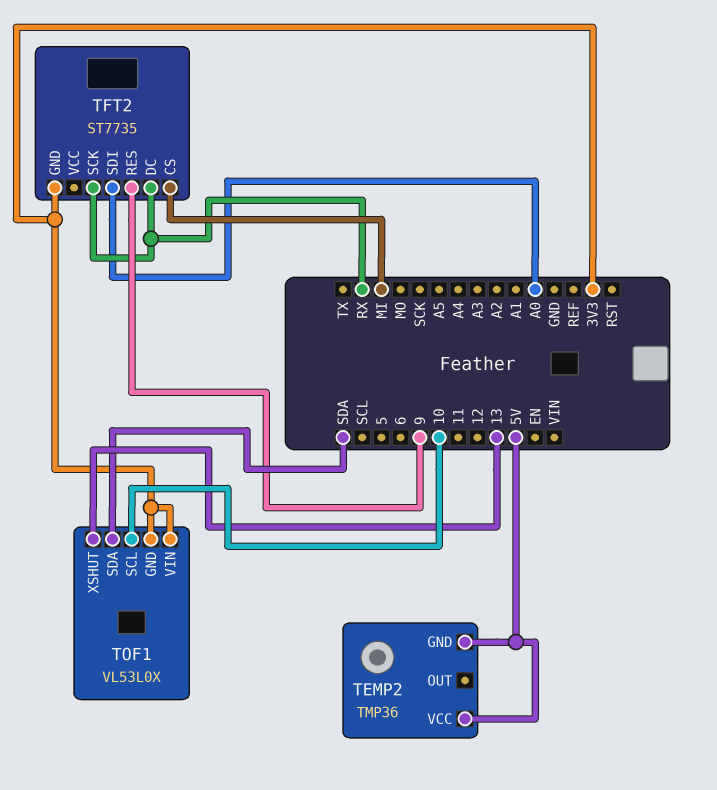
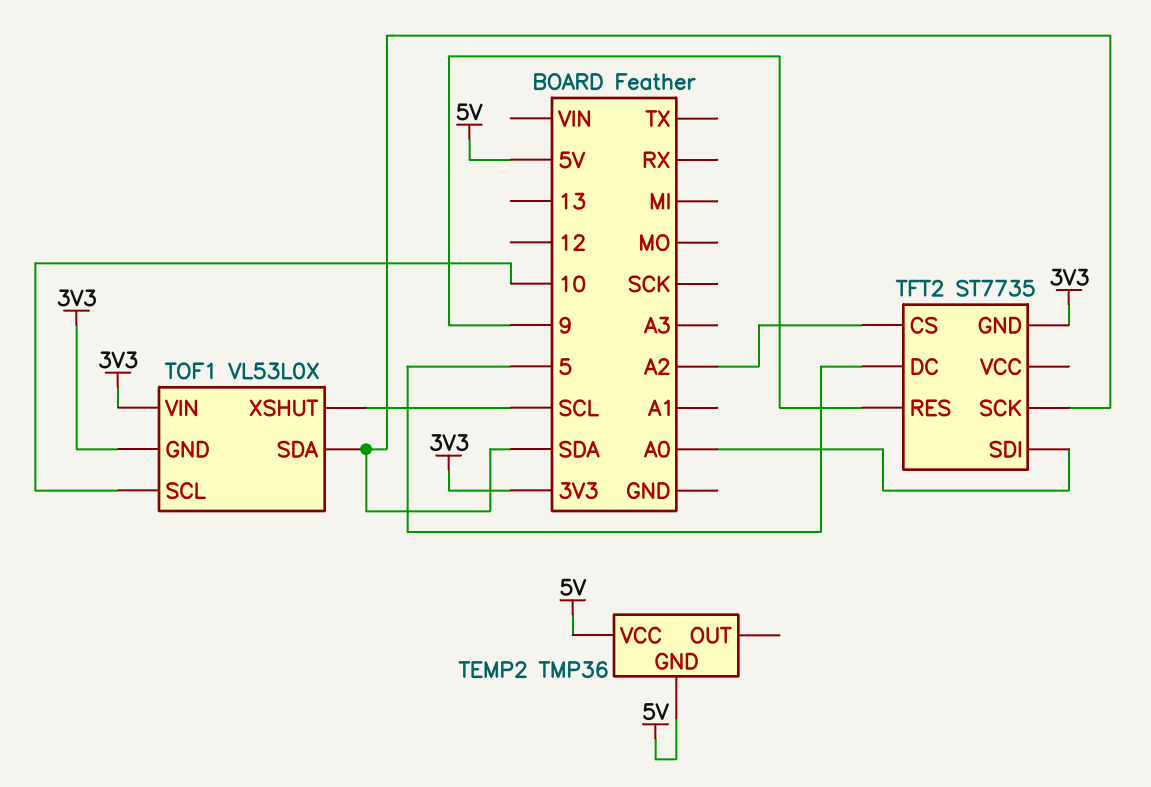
TFT2 pin CS: MI -> A2
TFT2 pin DC: RX -> 5
TFT2 pin SCK: RX -> SDA
TOF1 pin XSHUT: 13 -> SCL

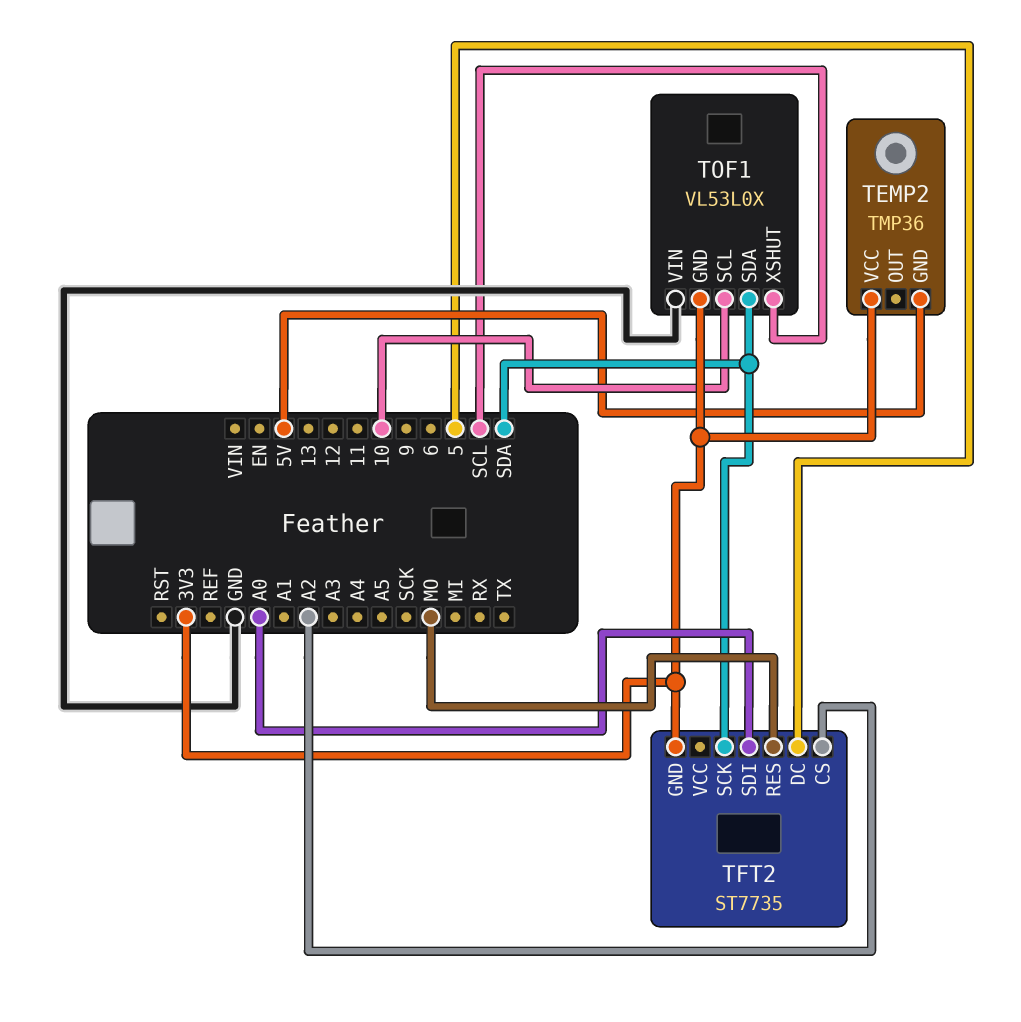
TEMP2 pin VCC: 5V -> 3V3
TFT2 pin RES: 9 -> MO
TOF1 pin VIN: 3V3 -> GND

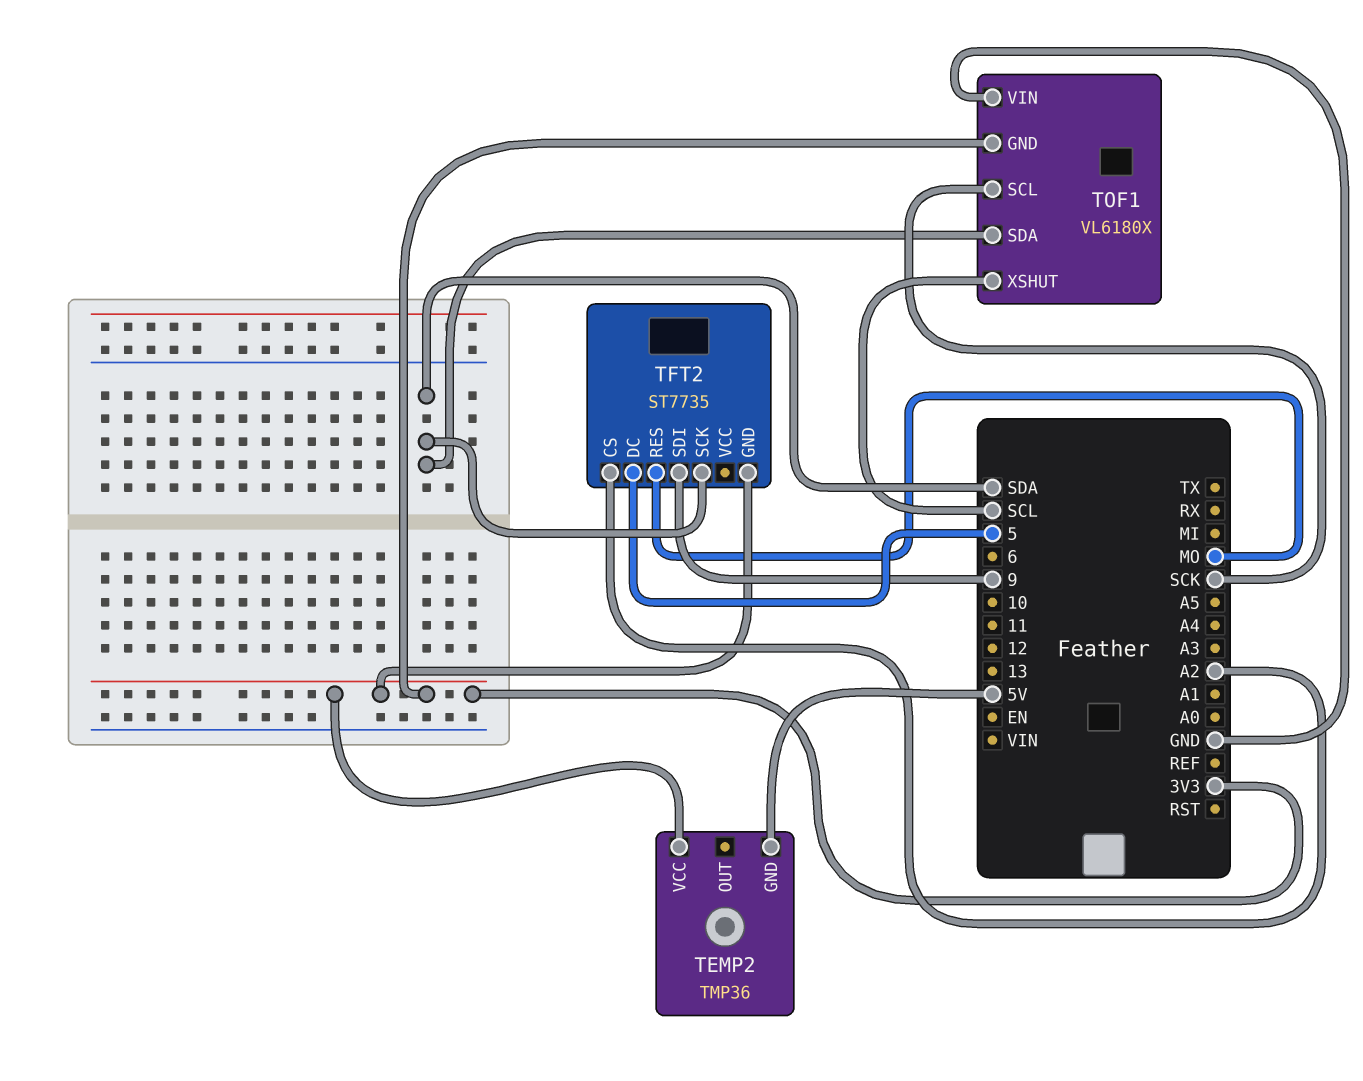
TFT2 pin SDI: A0 -> 9
TOF1: VL53L0X -> VL6180X
TOF1 pin SCL: 10 -> SCK

